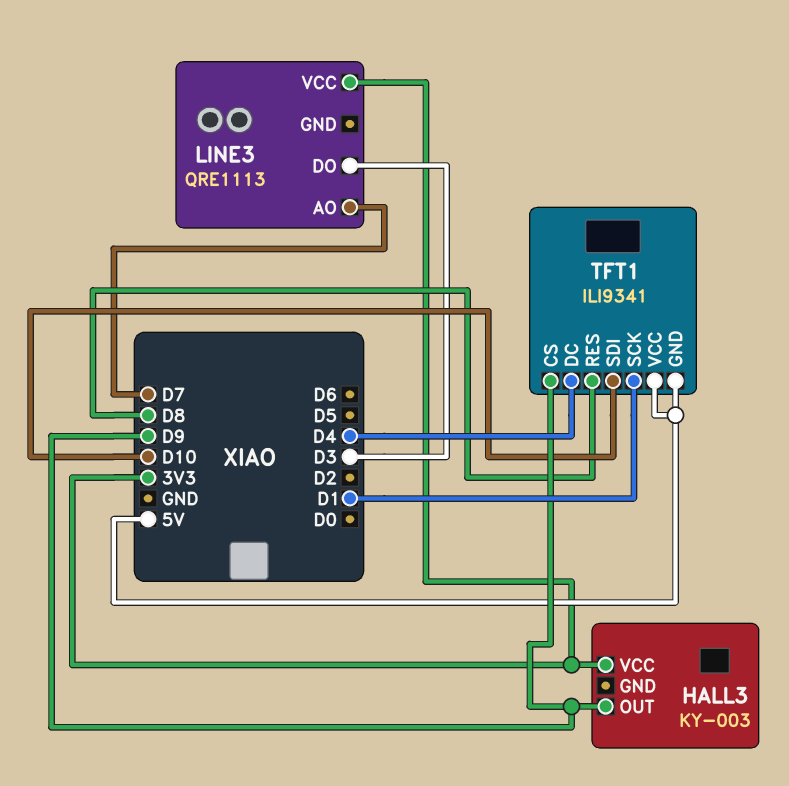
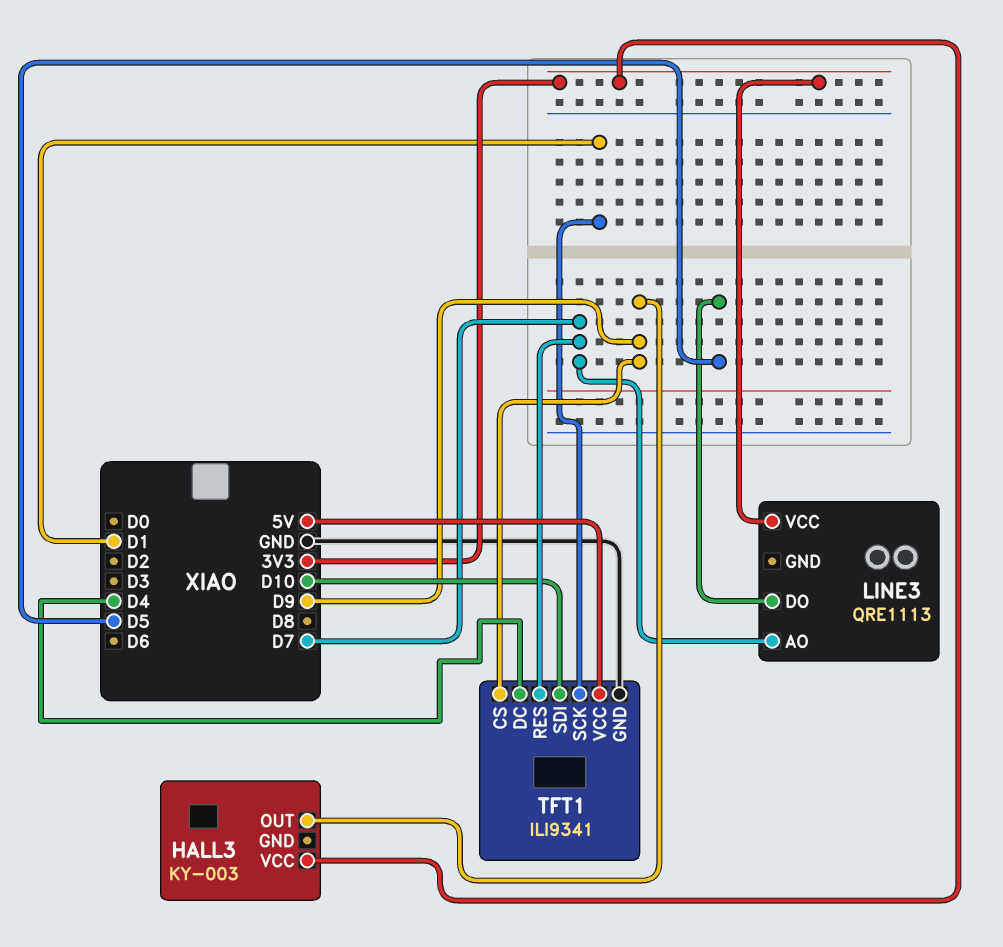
LINE3 pin DO: D3 -> D5
TFT1 pin GND: 5V -> GND
TFT1 pin RES: D8 -> D7

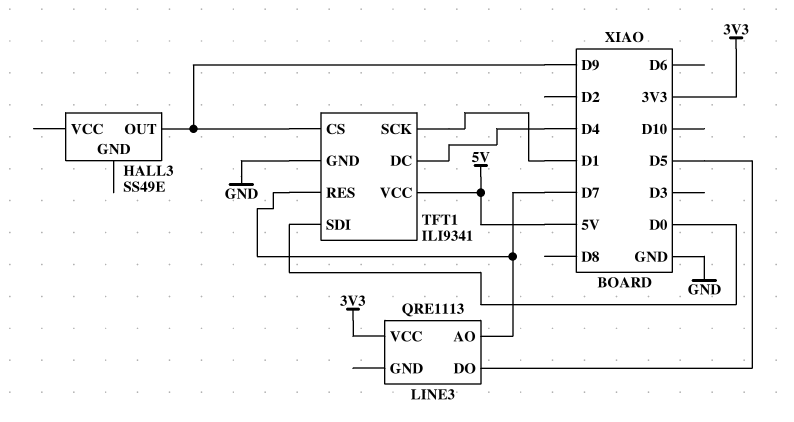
HALL3: KY-003 -> SS49E
HALL3 pin VCC: 3V3 -> none
TFT1 pin SDI: D10 -> D0

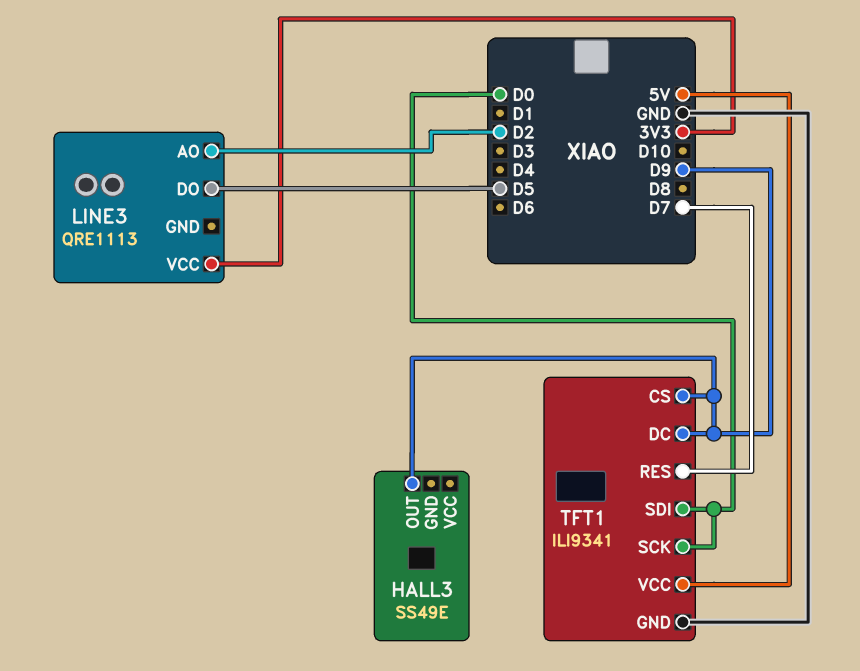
LINE3 pin AO: D7 -> D2
TFT1 pin DC: D4 -> D9
TFT1 pin SCK: D1 -> D0

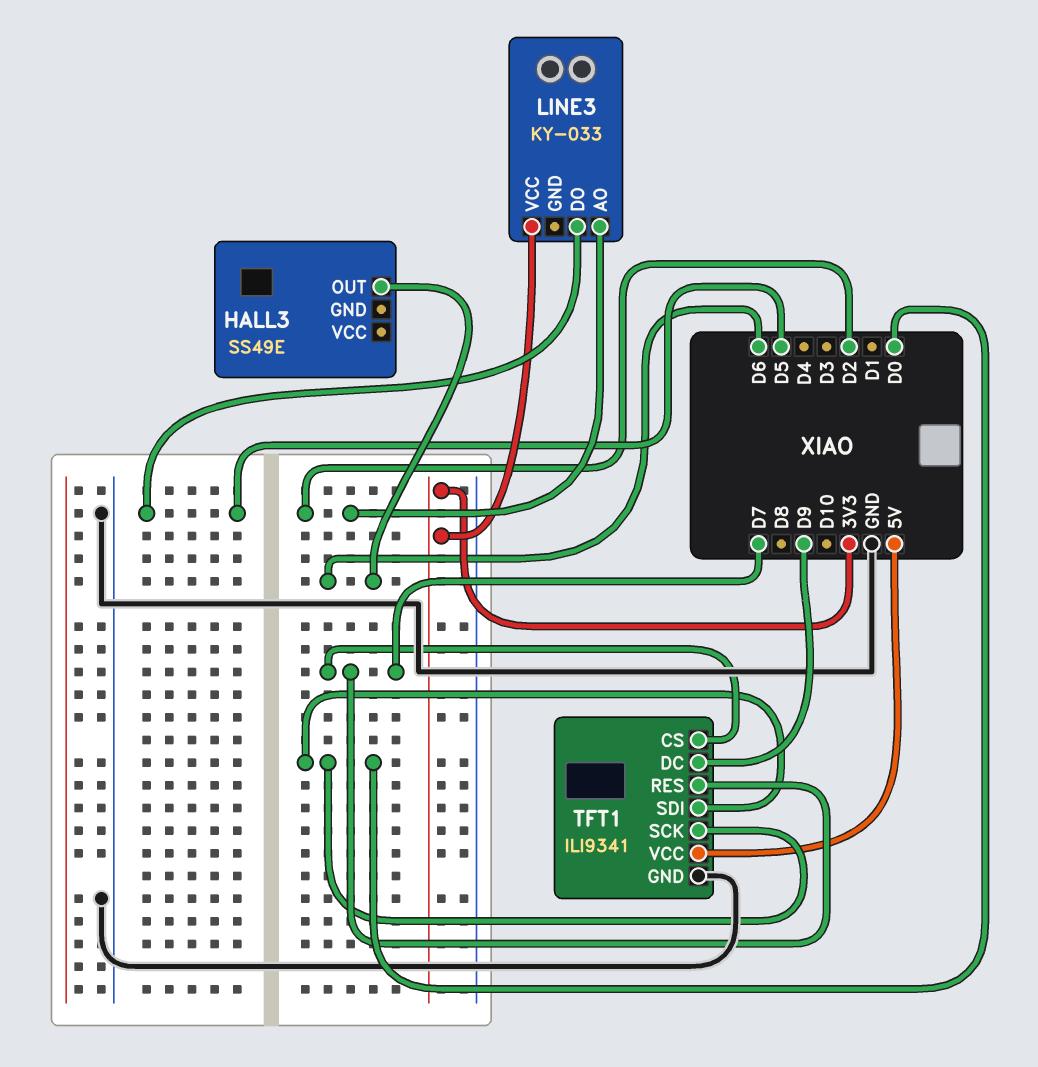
HALL3 pin OUT: D9 -> D6
LINE3: QRE1113 -> KY-033
TFT1 pin CS: D9 -> D7

